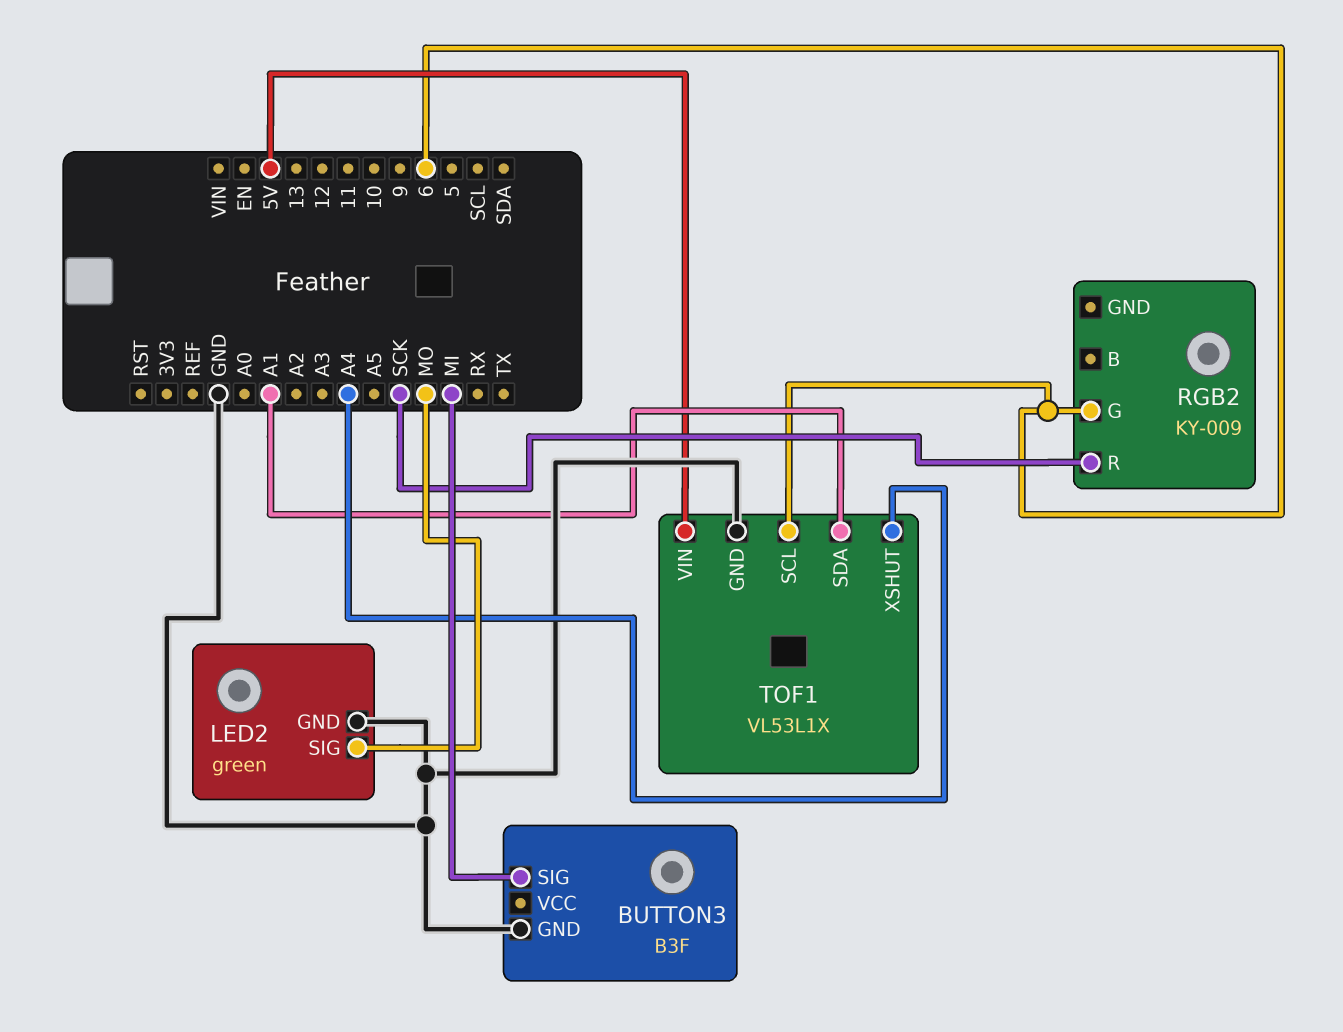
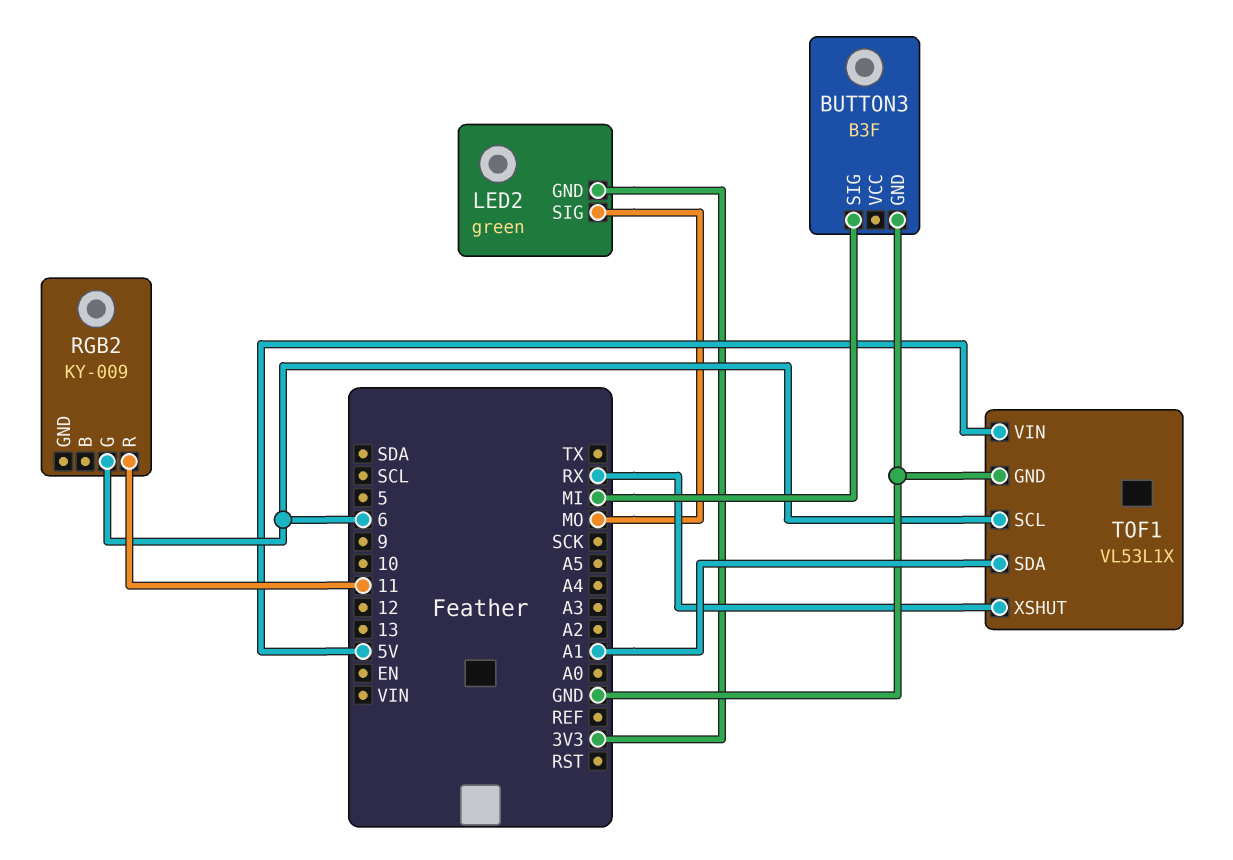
LED2 pin GND: GND -> 3V3
RGB2 pin R: SCK -> 11
TOF1 pin XSHUT: A4 -> RX

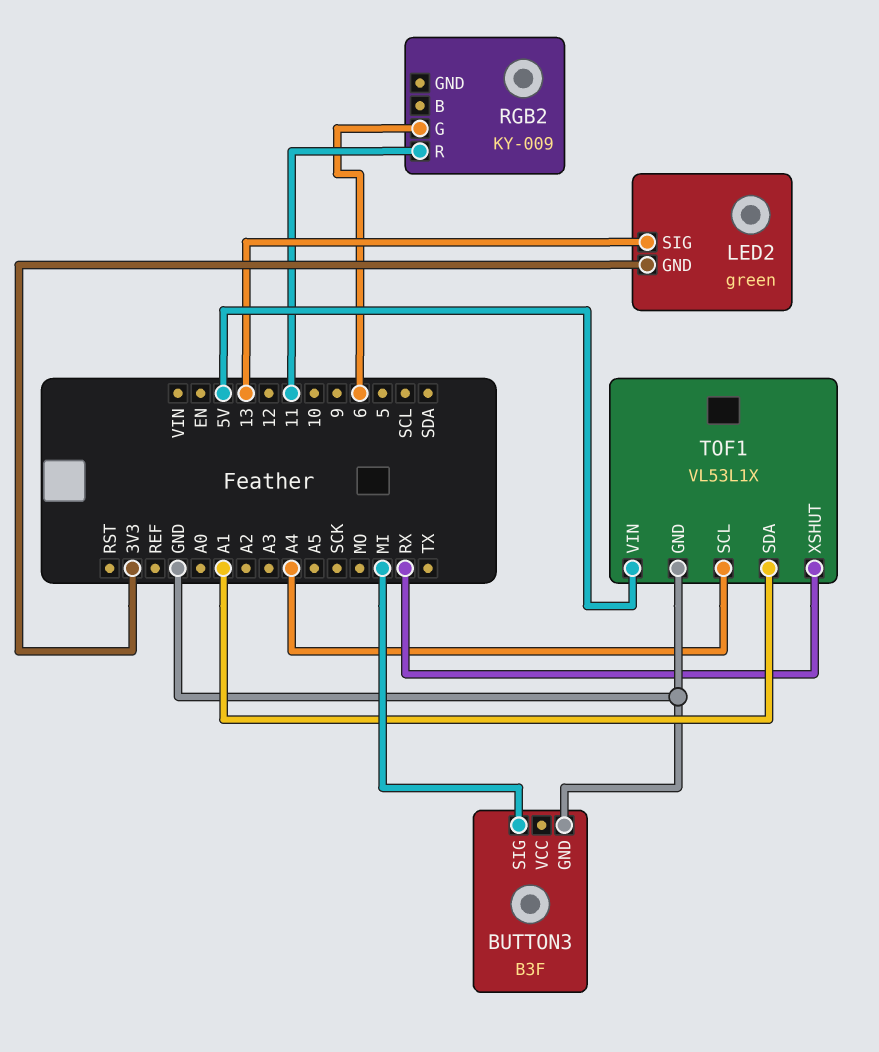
LED2 pin SIG: MO -> 13
TOF1 pin SCL: 6 -> A4

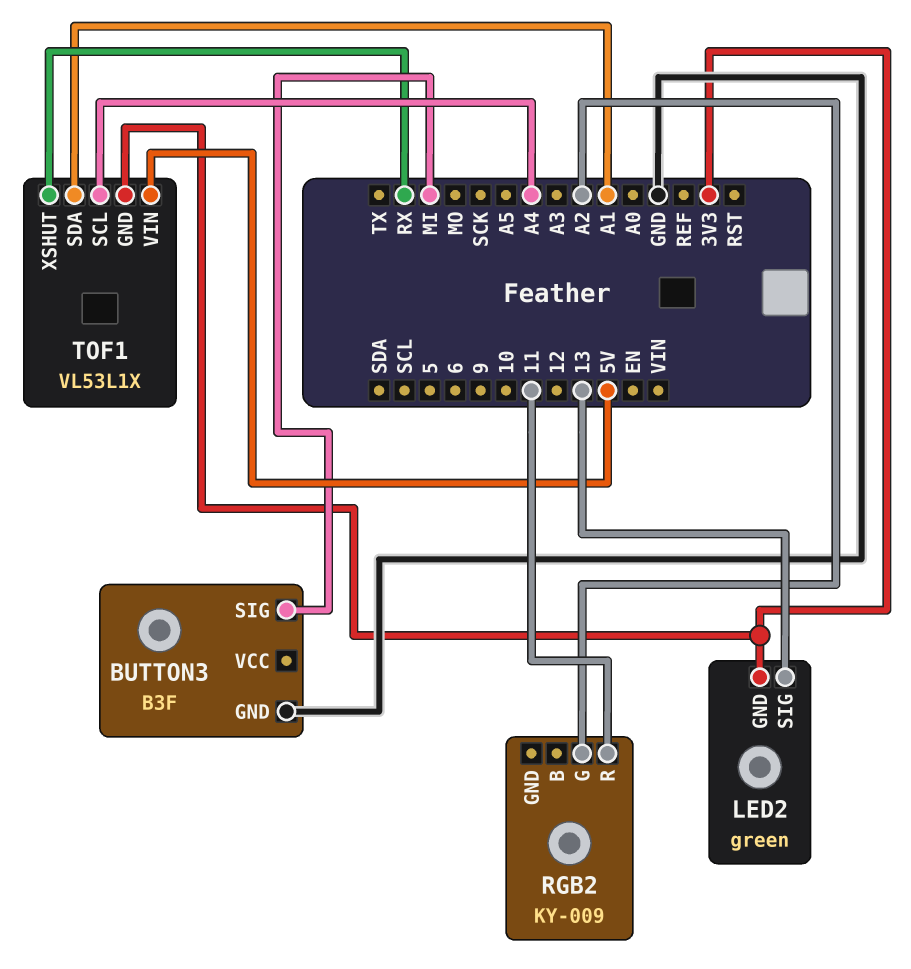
RGB2 pin G: 6 -> A2
TOF1 pin GND: GND -> 3V3

